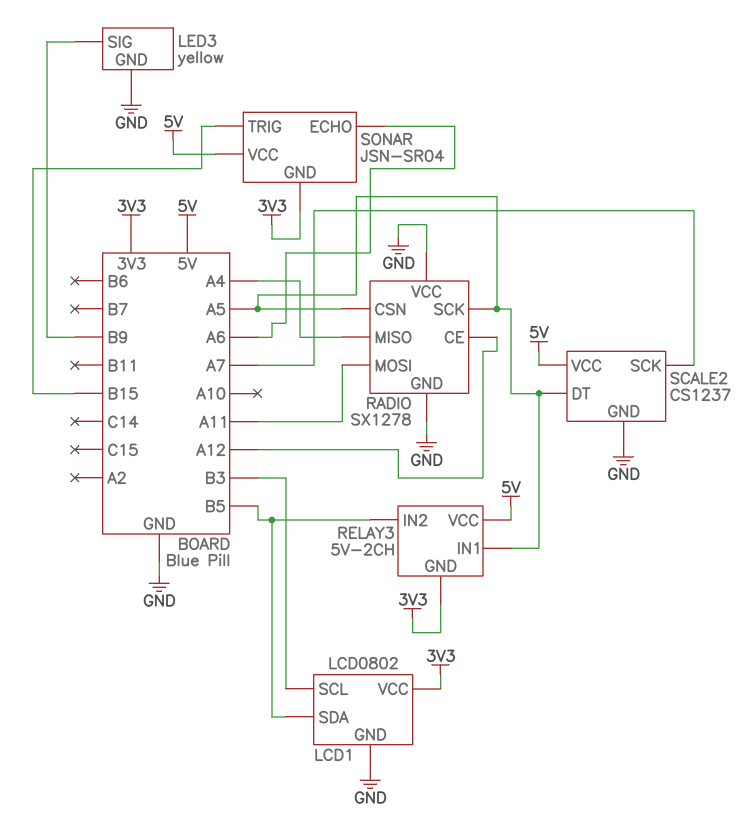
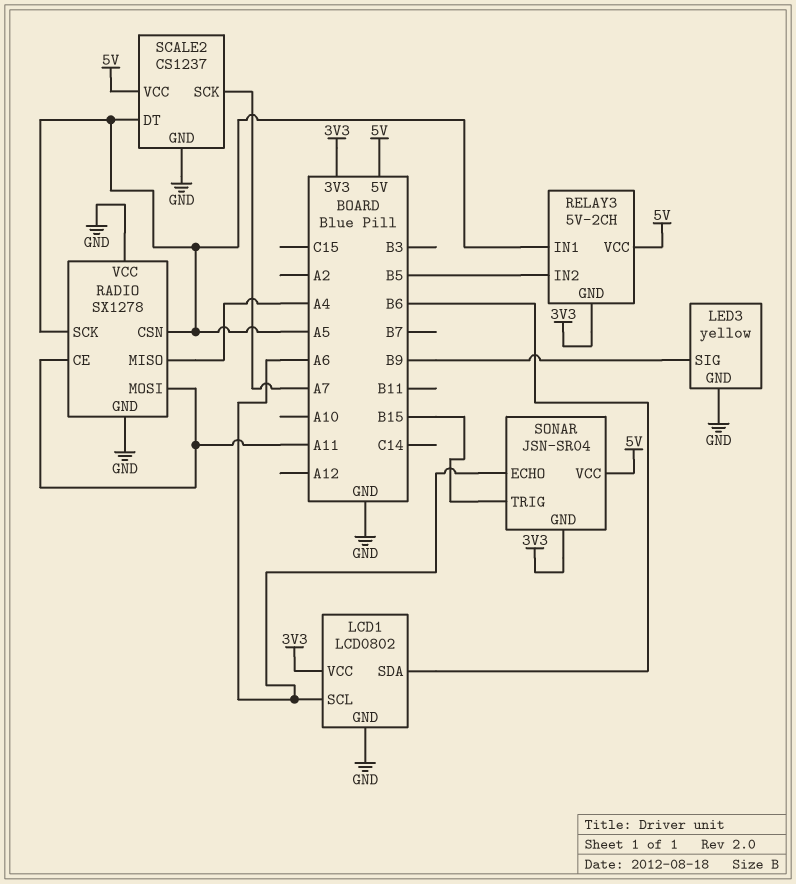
LCD1 pin SCL: B3 -> A6
LCD1 pin SDA: B5 -> B6
RADIO pin CE: A12 -> A11

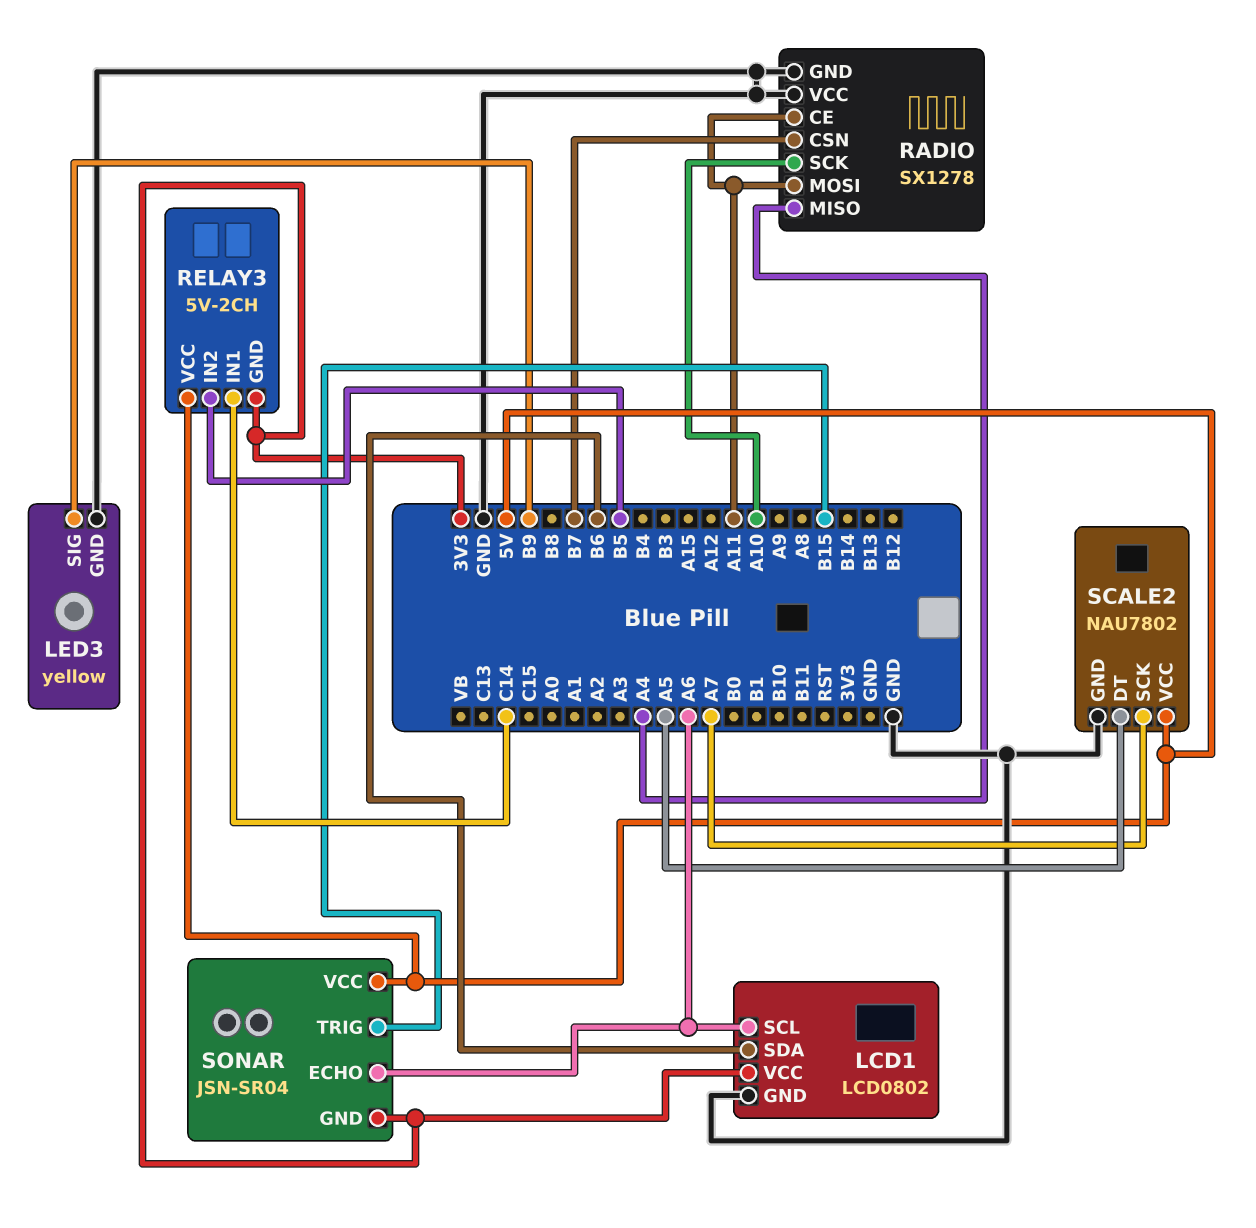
RADIO pin CSN: A5 -> B7
RADIO pin SCK: A5 -> A10
RELAY3 pin IN1: A5 -> C14
SCALE2: CS1237 -> NAU7802

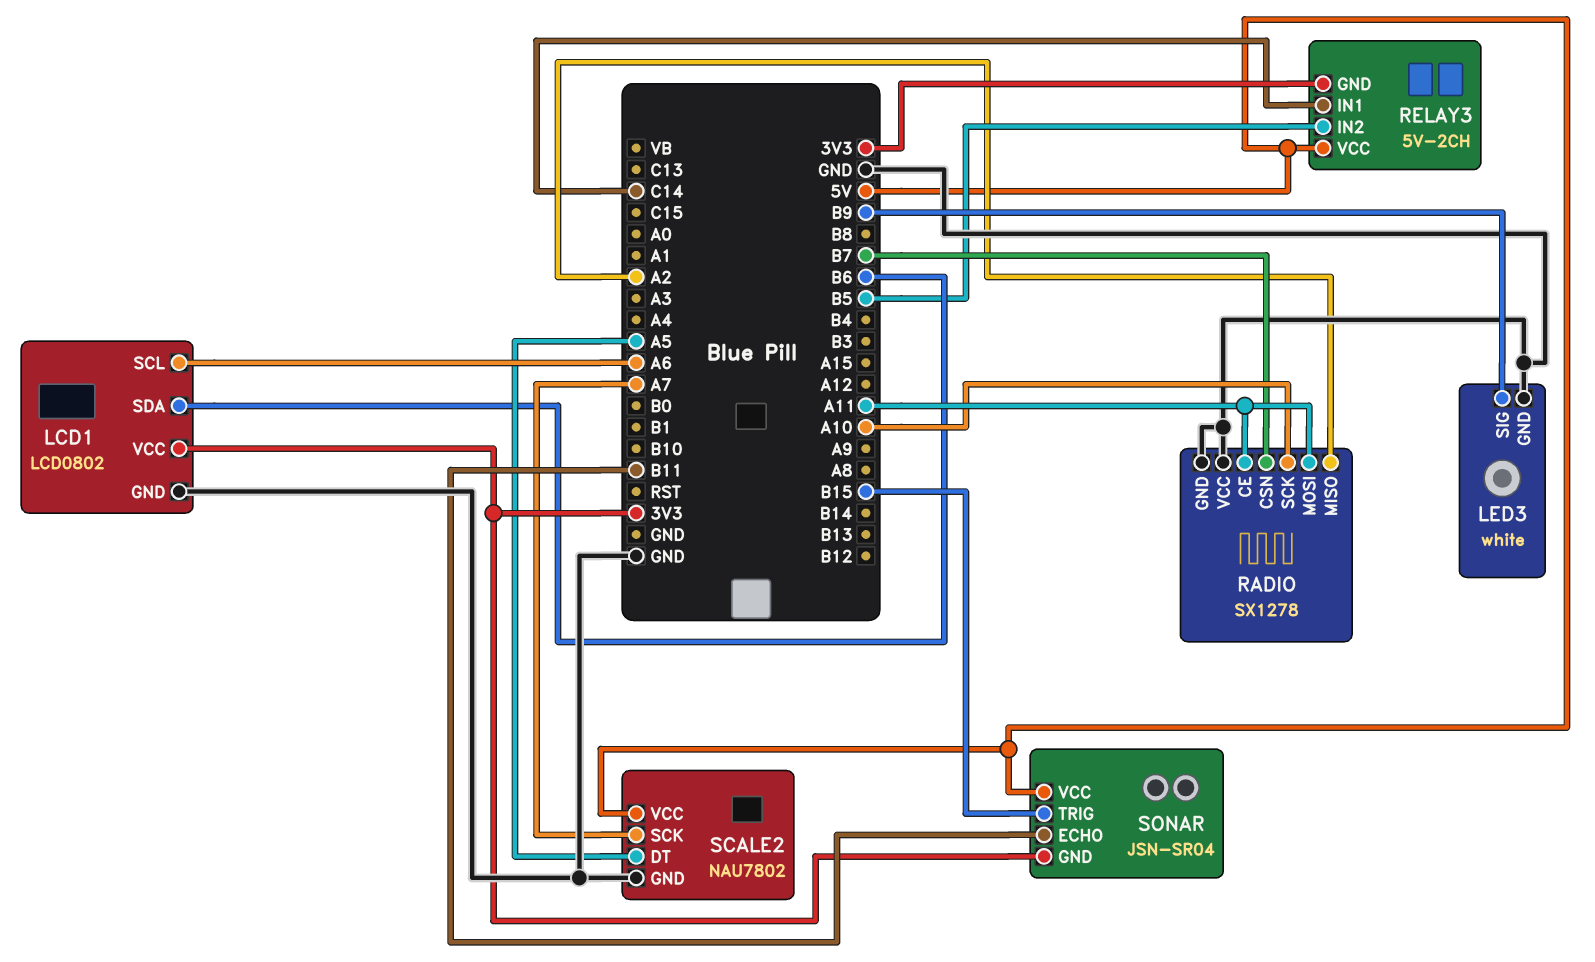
LED3: yellow -> white
RADIO pin MISO: A4 -> A2
SONAR pin ECHO: A6 -> B11

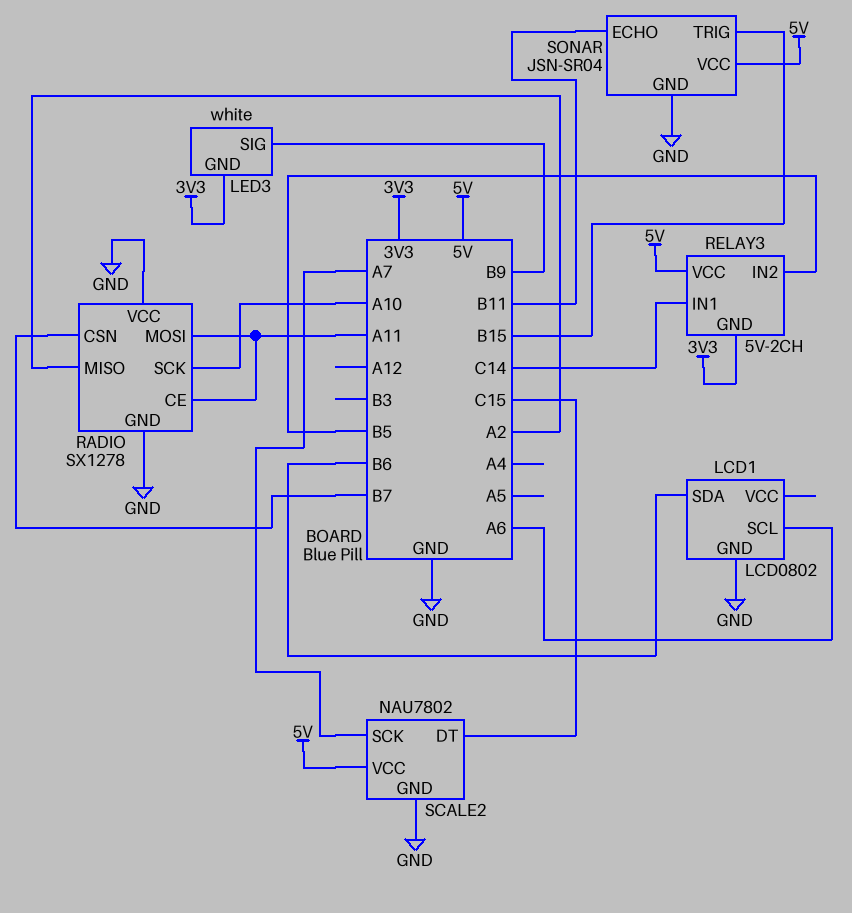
LCD1 pin VCC: 3V3 -> none
LED3 pin GND: GND -> 3V3
SCALE2 pin DT: A5 -> C15
SONAR pin GND: 3V3 -> GND

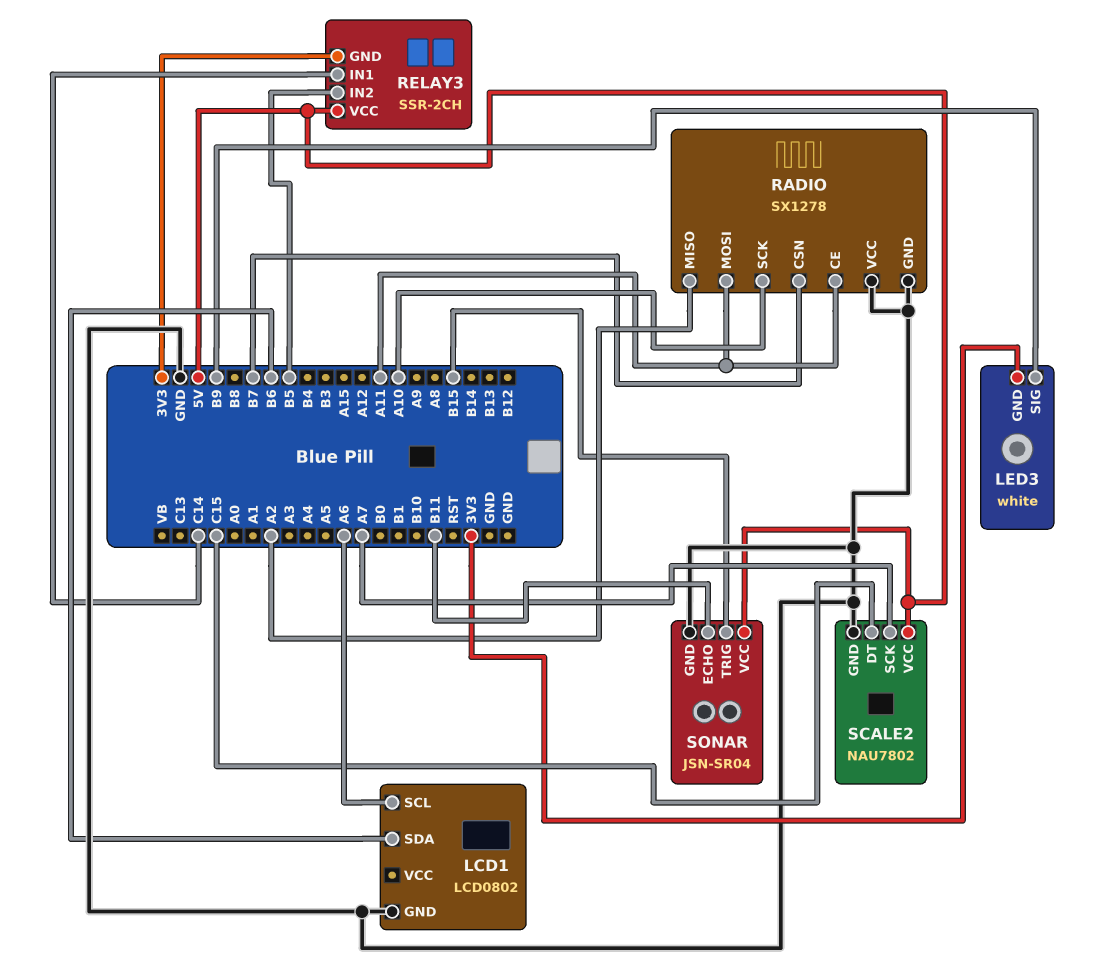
RELAY3: 5V-2CH -> SSR-2CH

